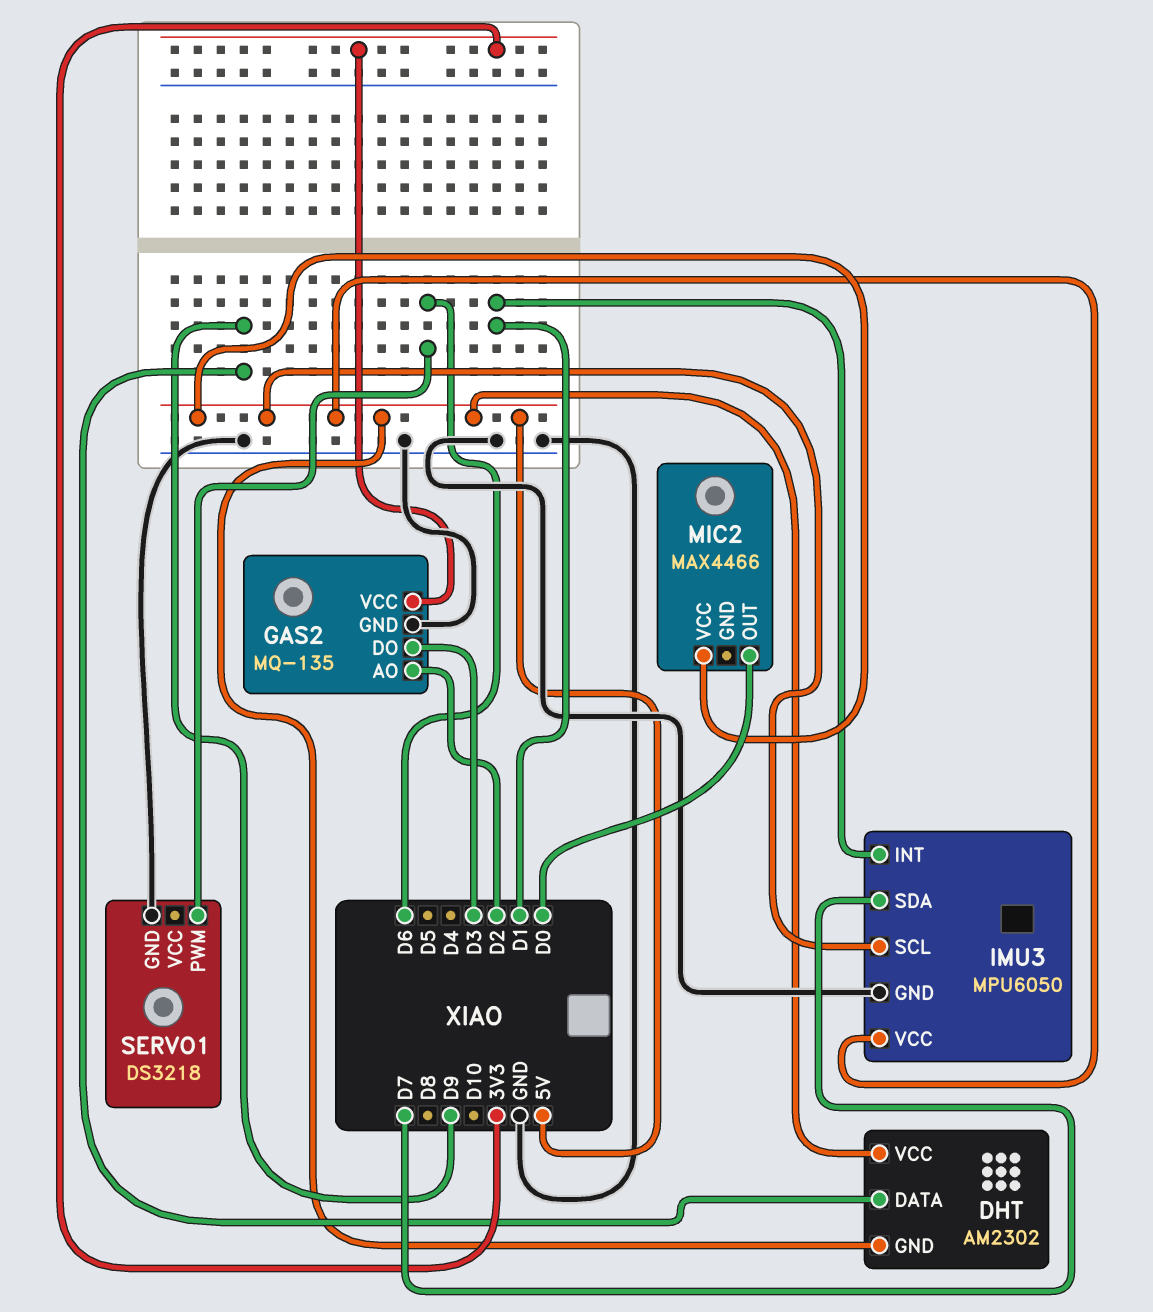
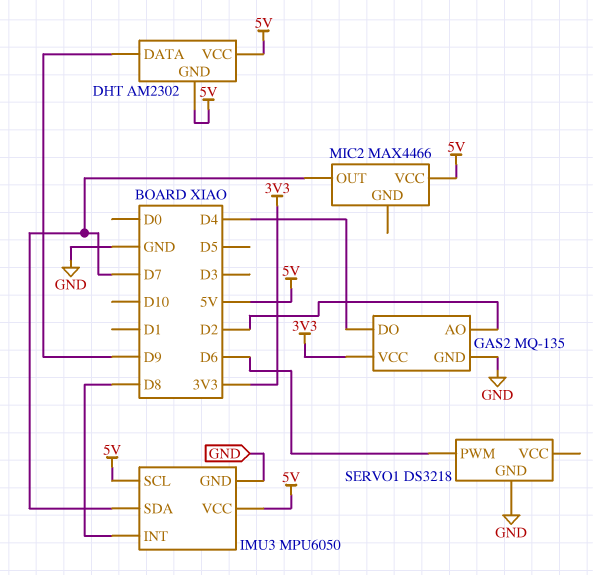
GAS2 pin DO: D3 -> D4
IMU3 pin INT: D1 -> D8
MIC2 pin OUT: D0 -> D7

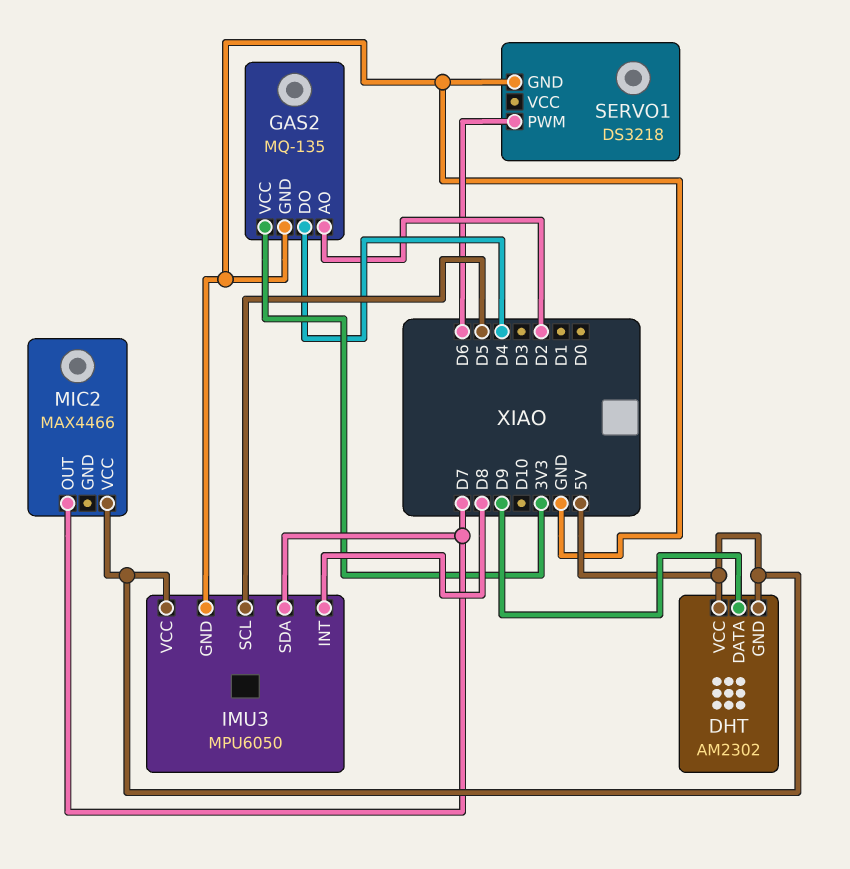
IMU3 pin SCL: 5V -> D5

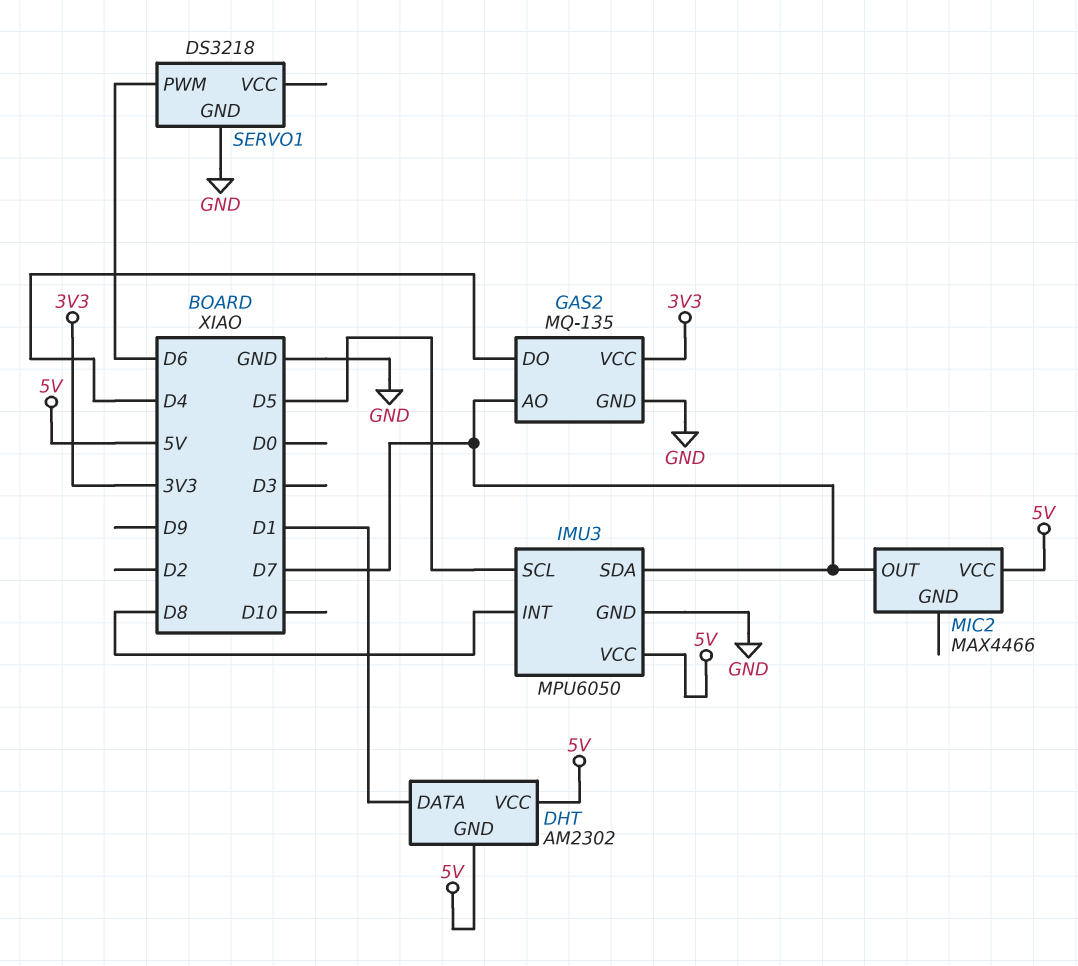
DHT pin DATA: D9 -> D1
GAS2 pin AO: D2 -> D7

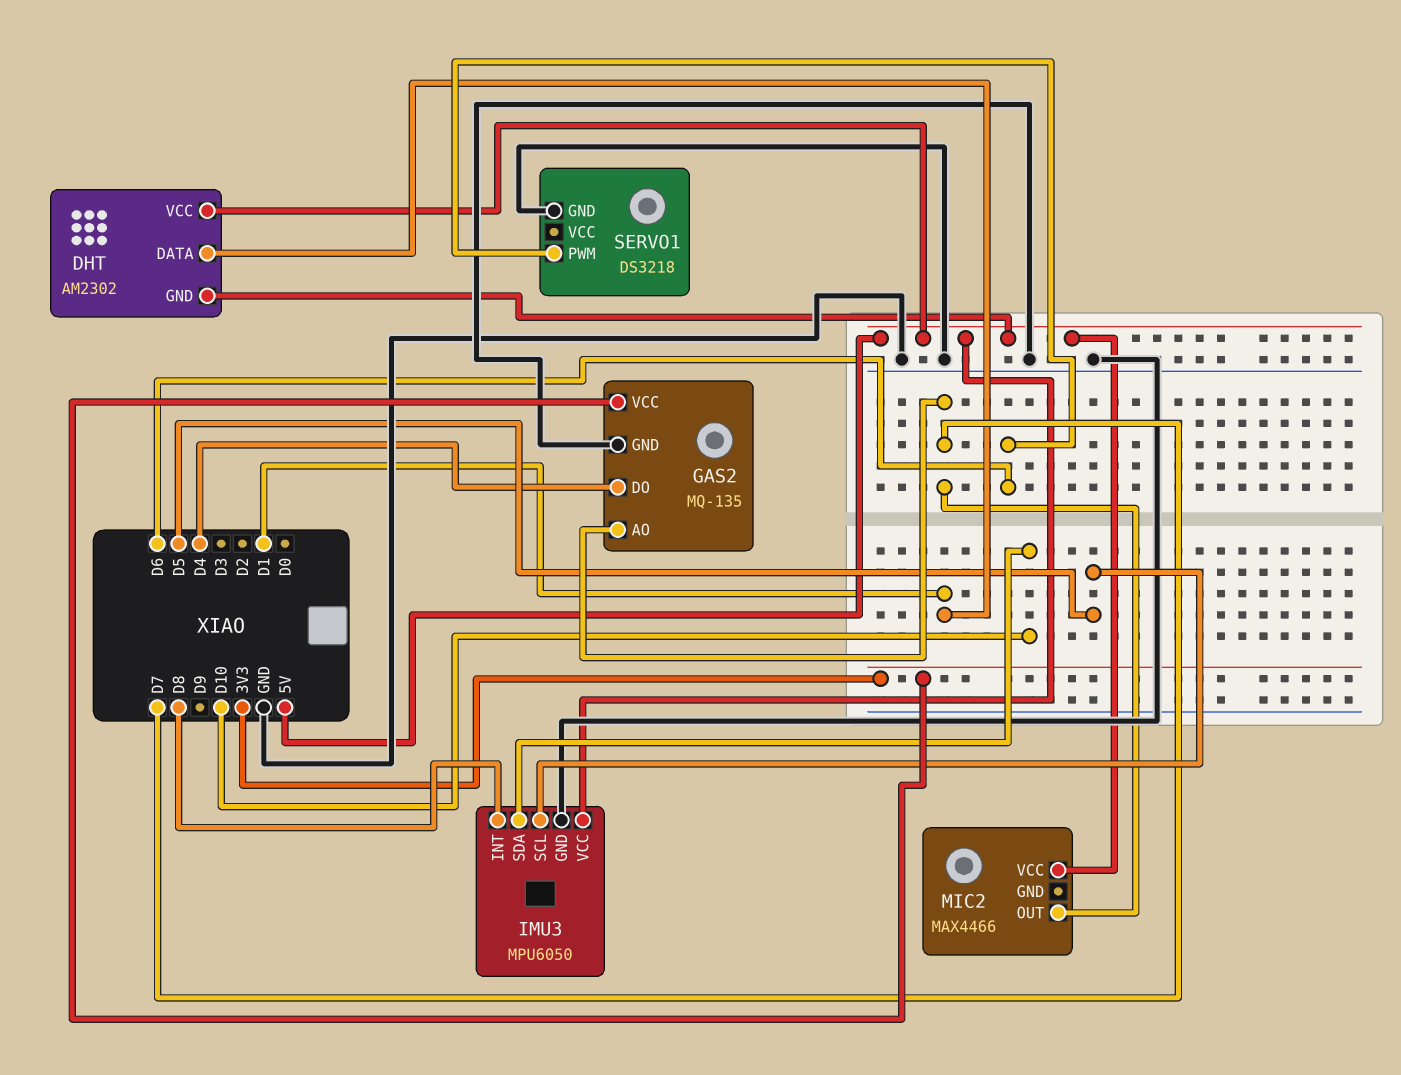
IMU3 pin SDA: D7 -> D10

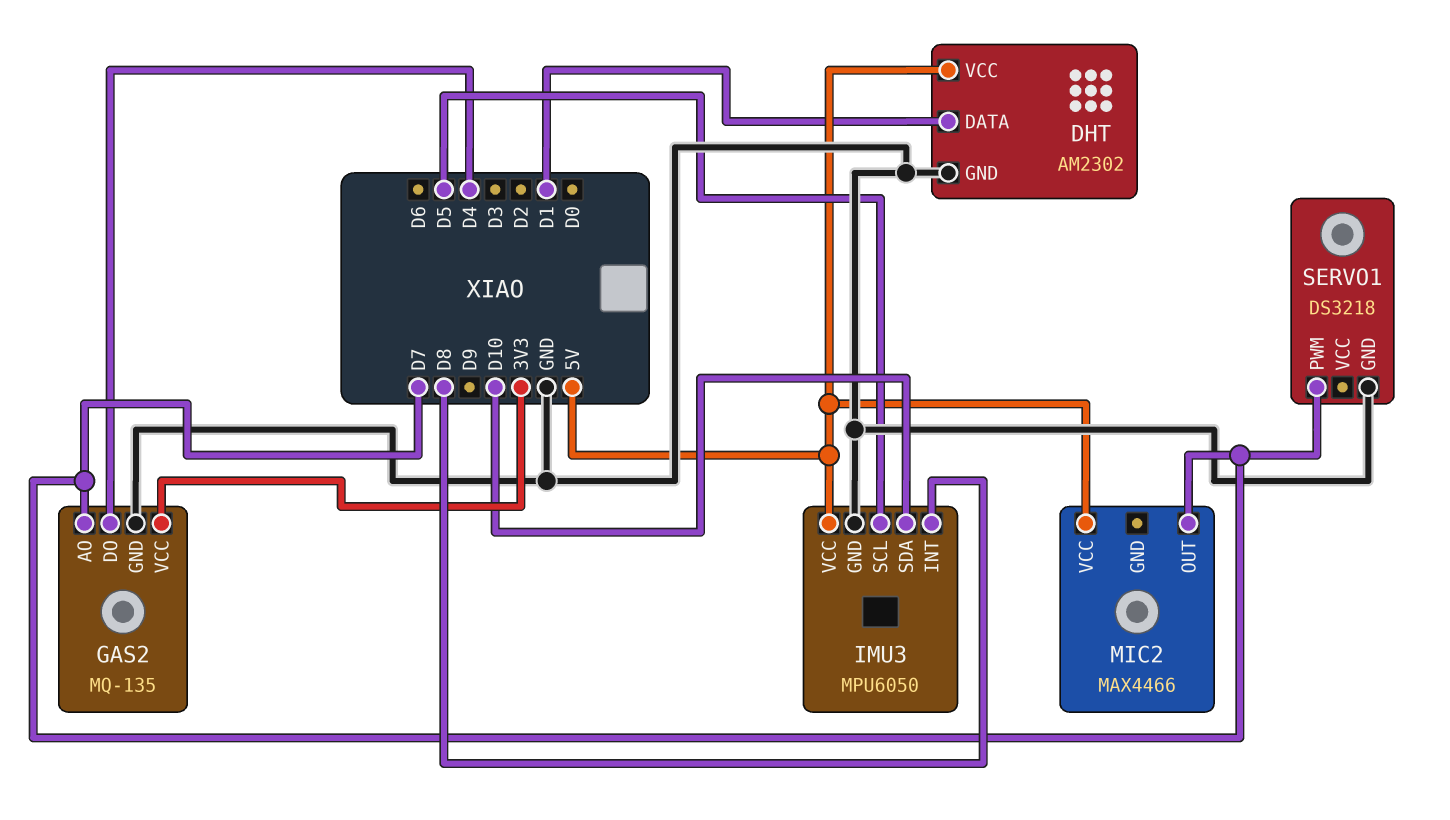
DHT pin GND: 5V -> GND
SERVO1 pin PWM: D6 -> D7

